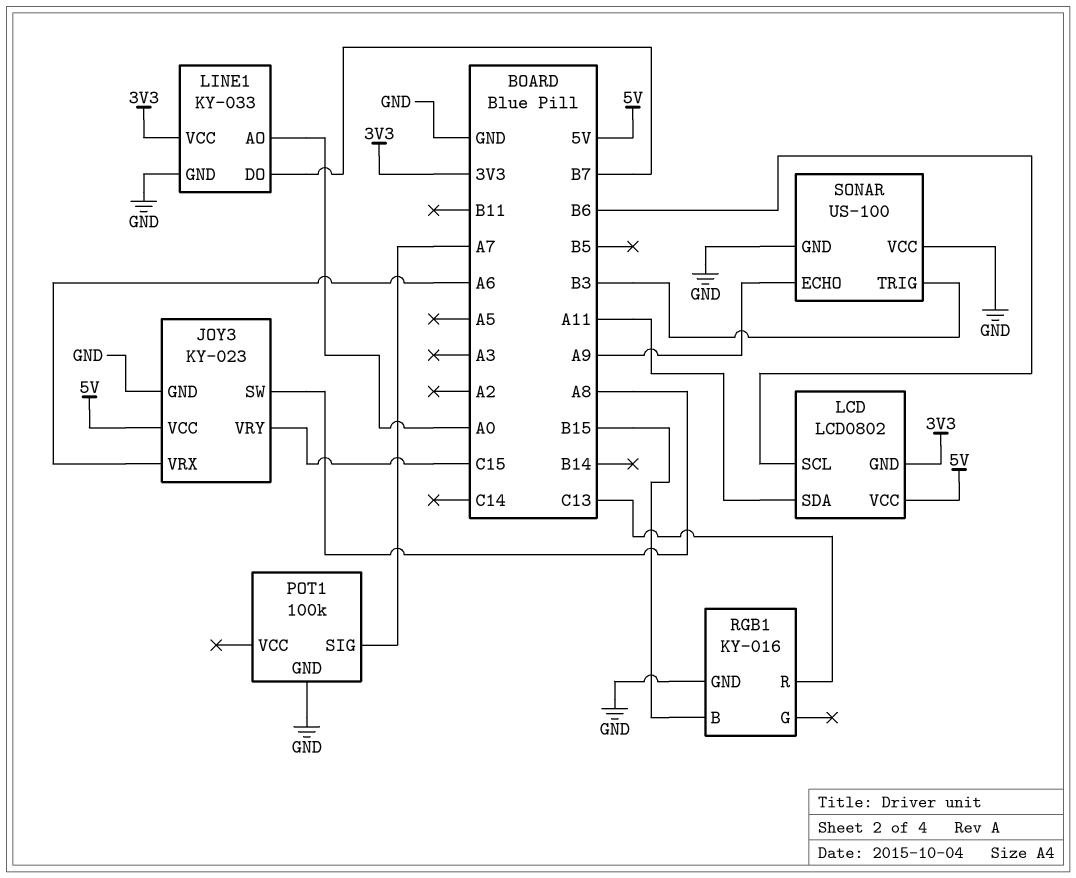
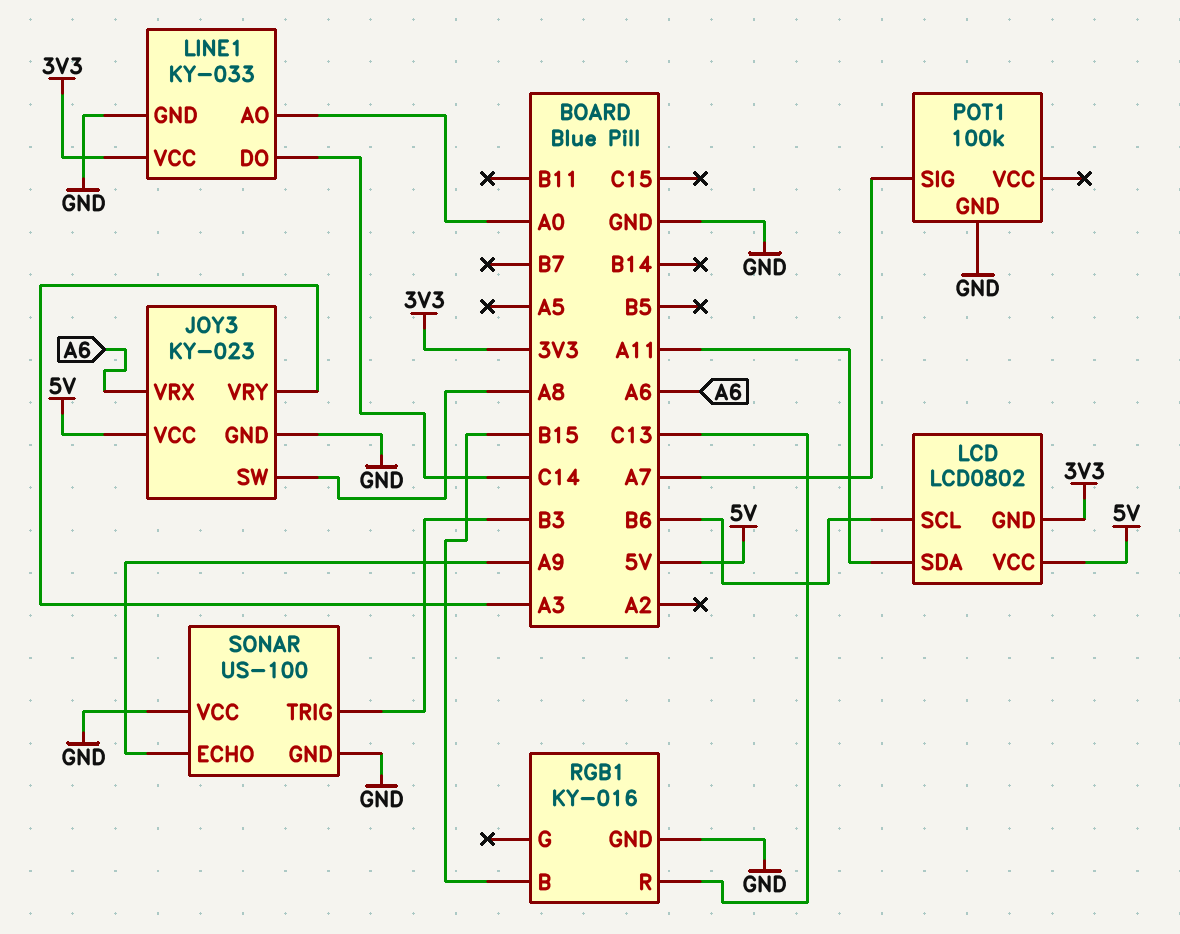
JOY3 pin VRY: C15 -> A3
LINE1 pin DO: B7 -> C14

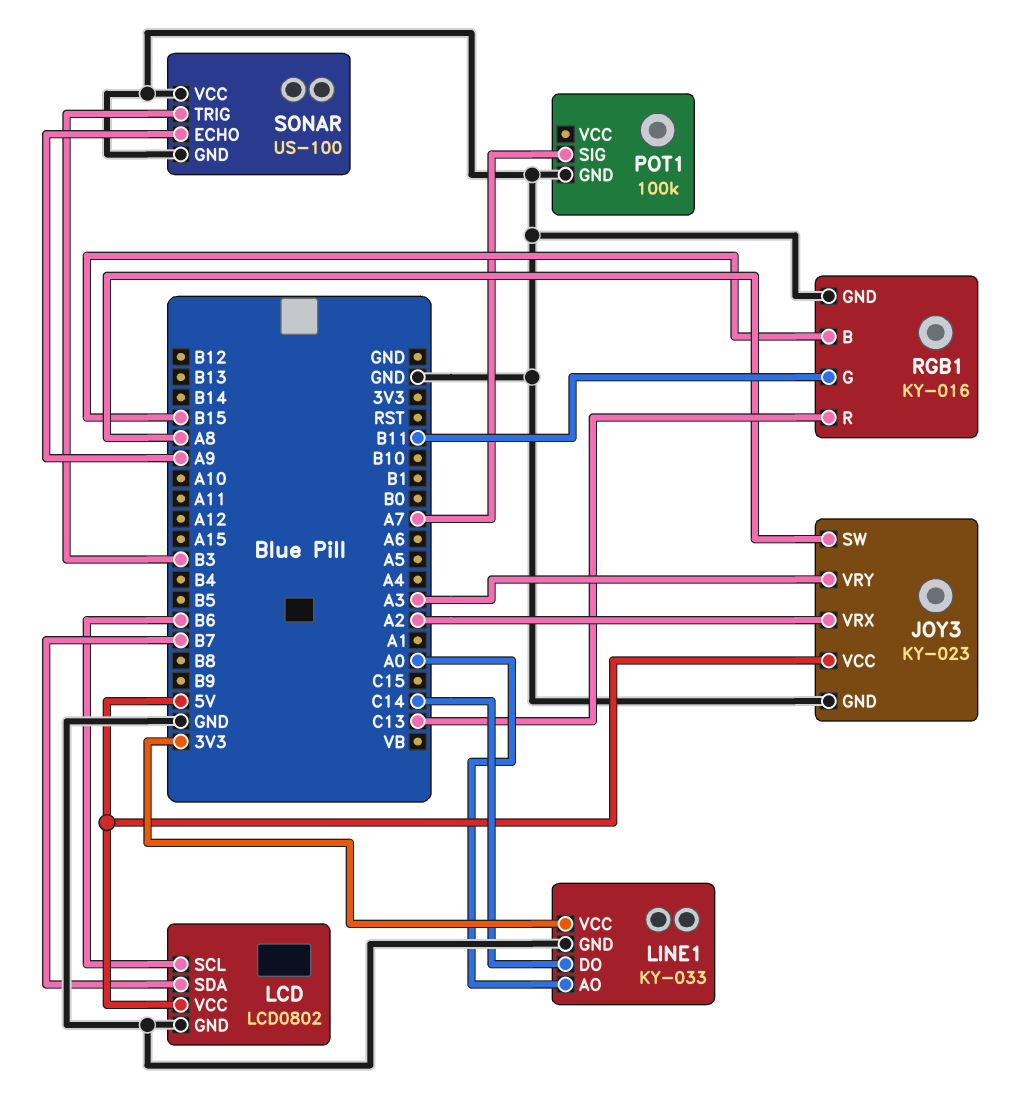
JOY3 pin VRX: A6 -> A2
LCD pin GND: 3V3 -> GND
LCD pin SDA: A11 -> B7
RGB1 pin G: none -> B11

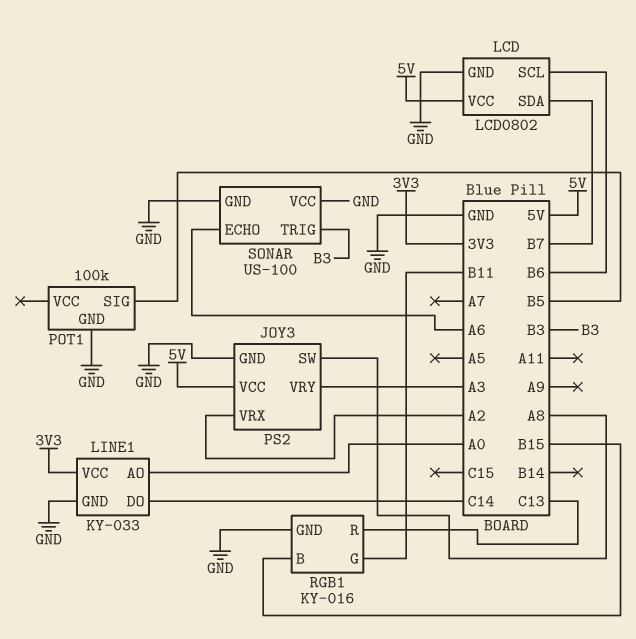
JOY3: KY-023 -> PS2
POT1 pin SIG: A7 -> B5
SONAR pin ECHO: A9 -> A6

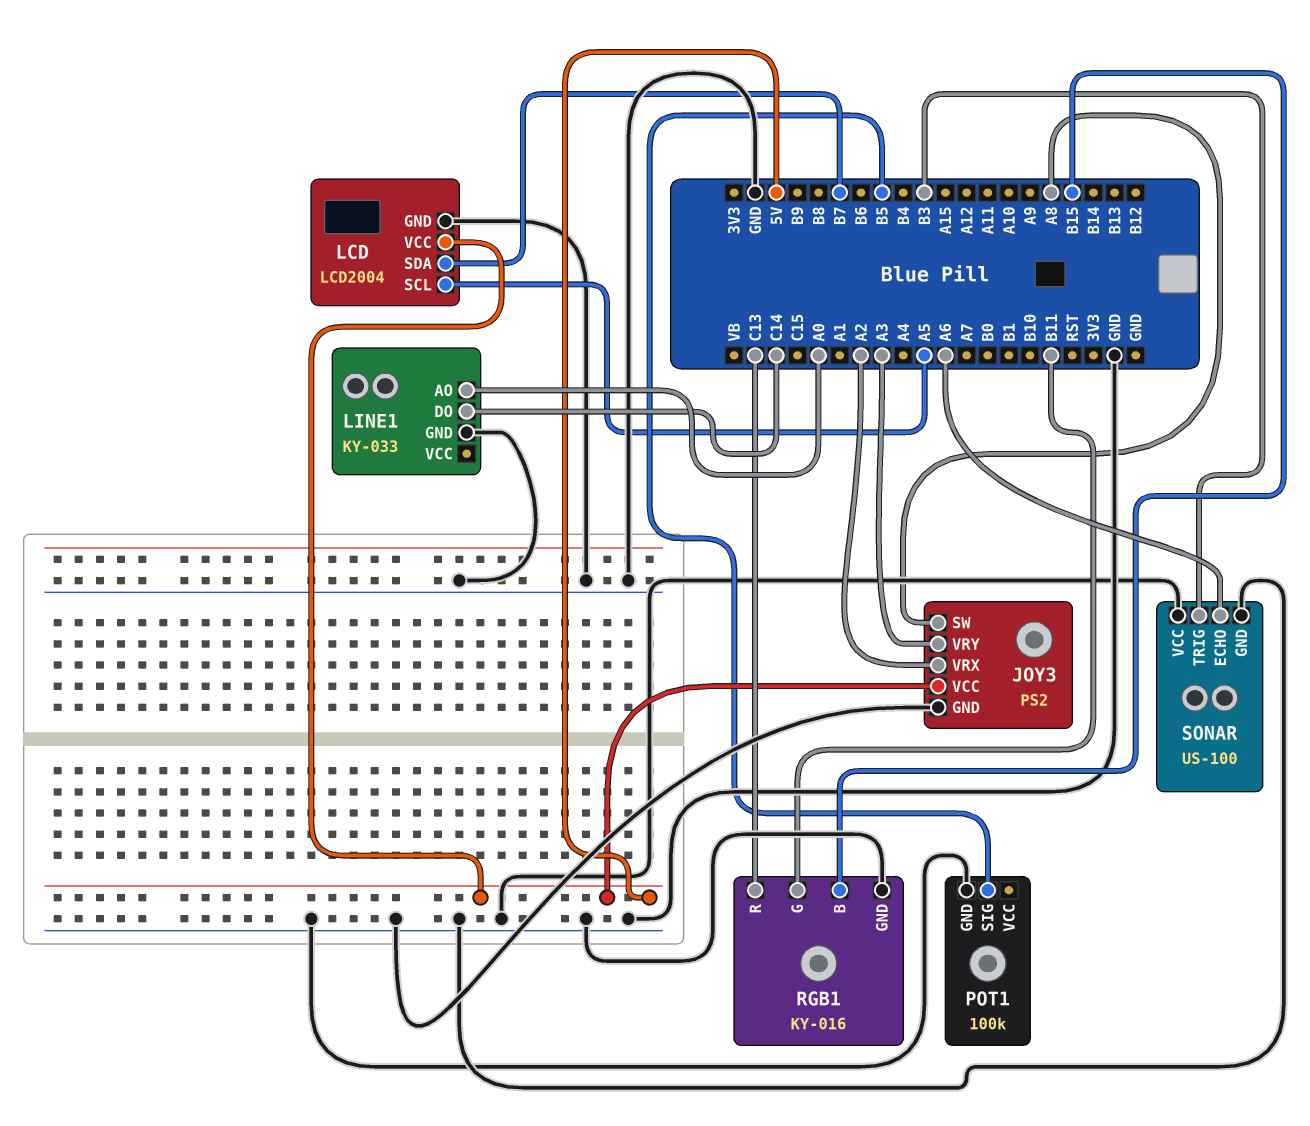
LCD: LCD0802 -> LCD2004
LCD pin SCL: B6 -> A5
LINE1 pin VCC: 3V3 -> none

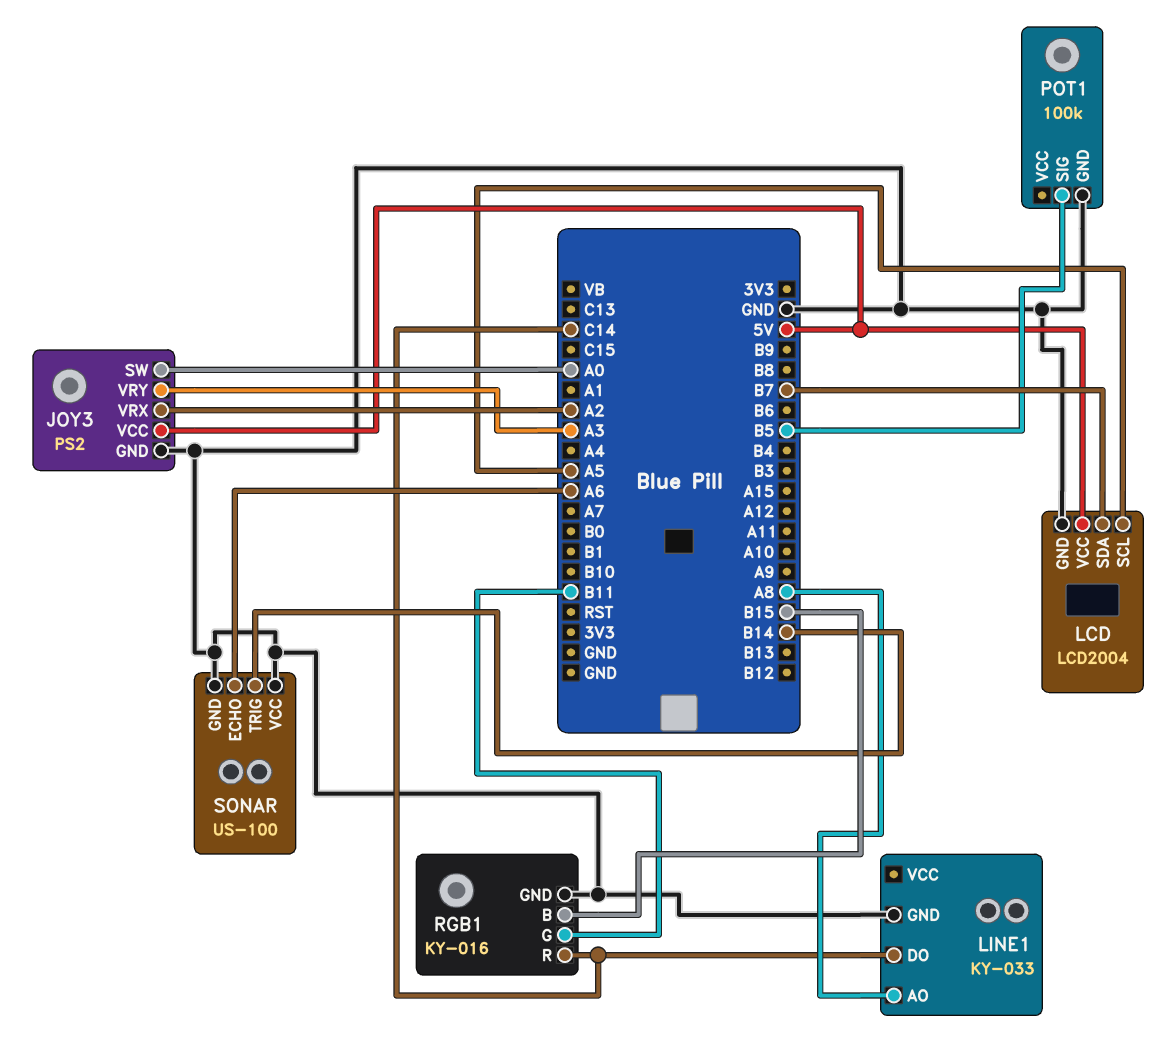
JOY3 pin SW: A8 -> A0
LINE1 pin AO: A0 -> A8
RGB1 pin R: C13 -> C14
SONAR pin TRIG: B3 -> B14

